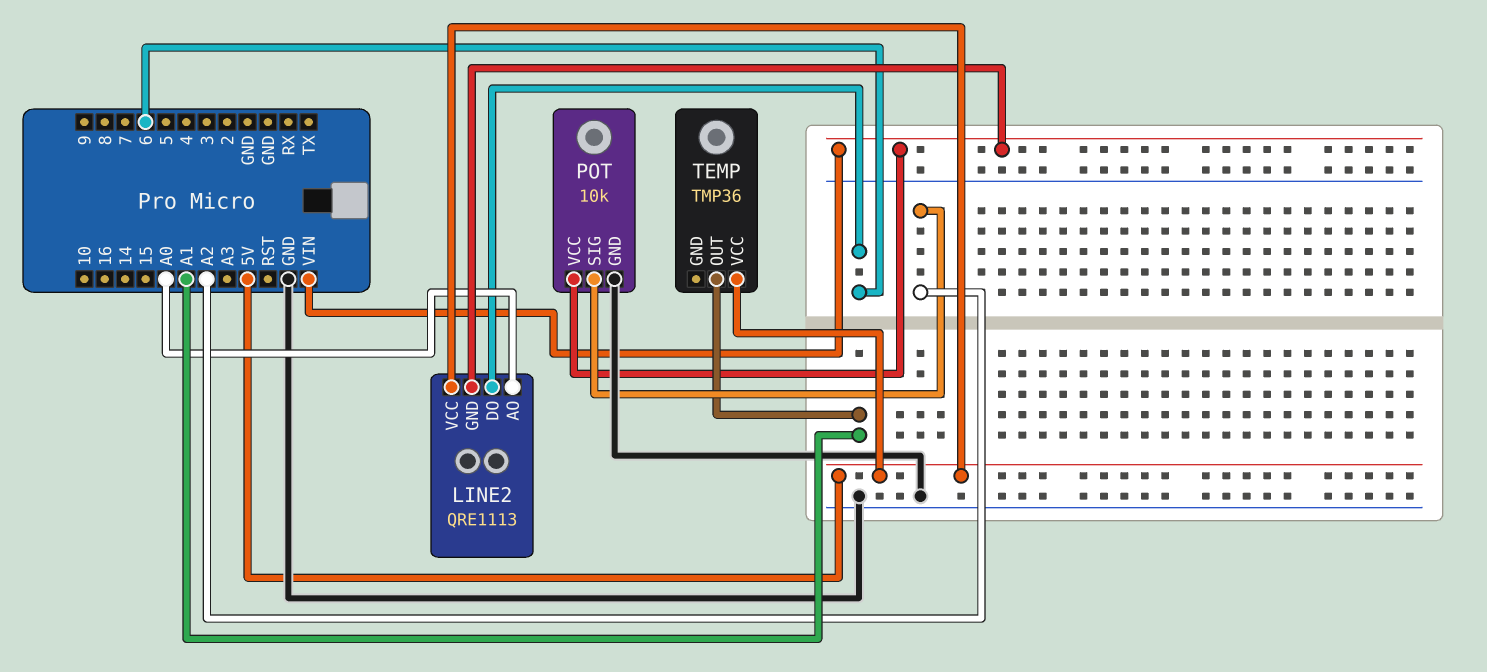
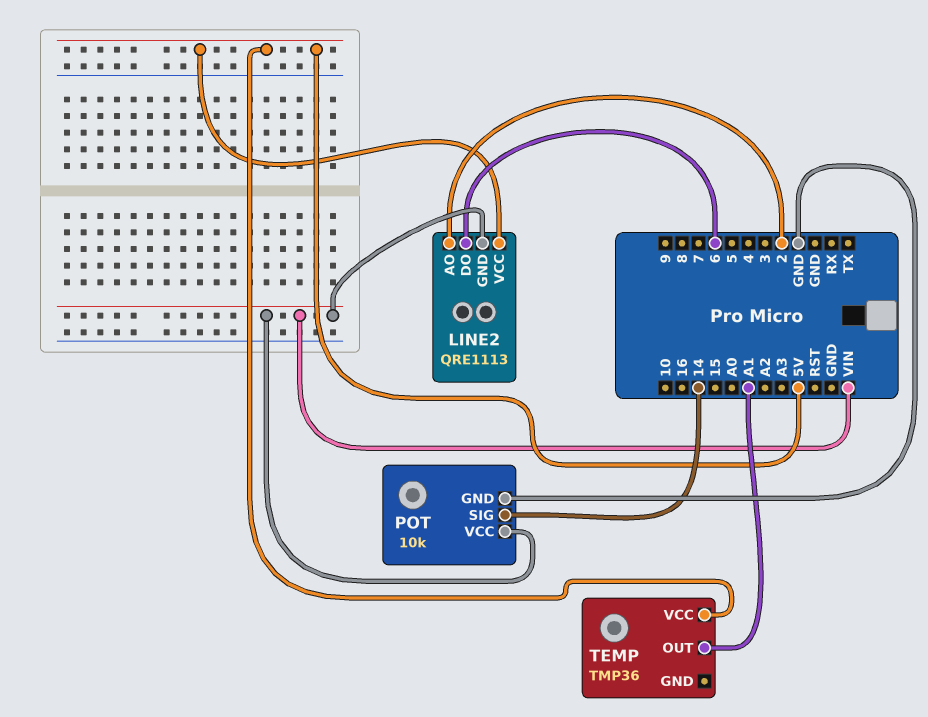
LINE2 pin AO: A0 -> 2
POT pin SIG: A2 -> 14

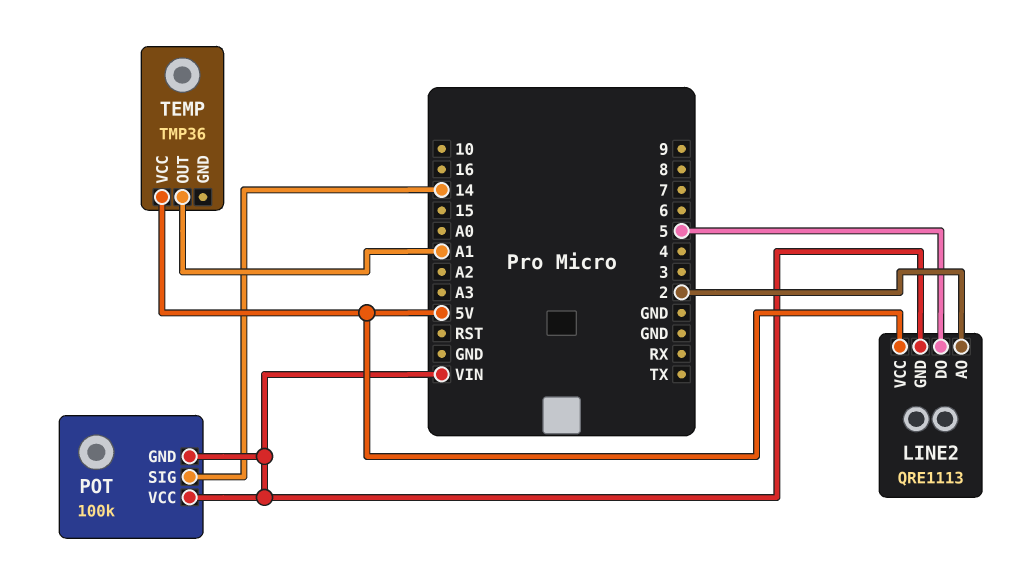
LINE2 pin DO: 6 -> 5
POT: 10k -> 100k
POT pin GND: GND -> VIN

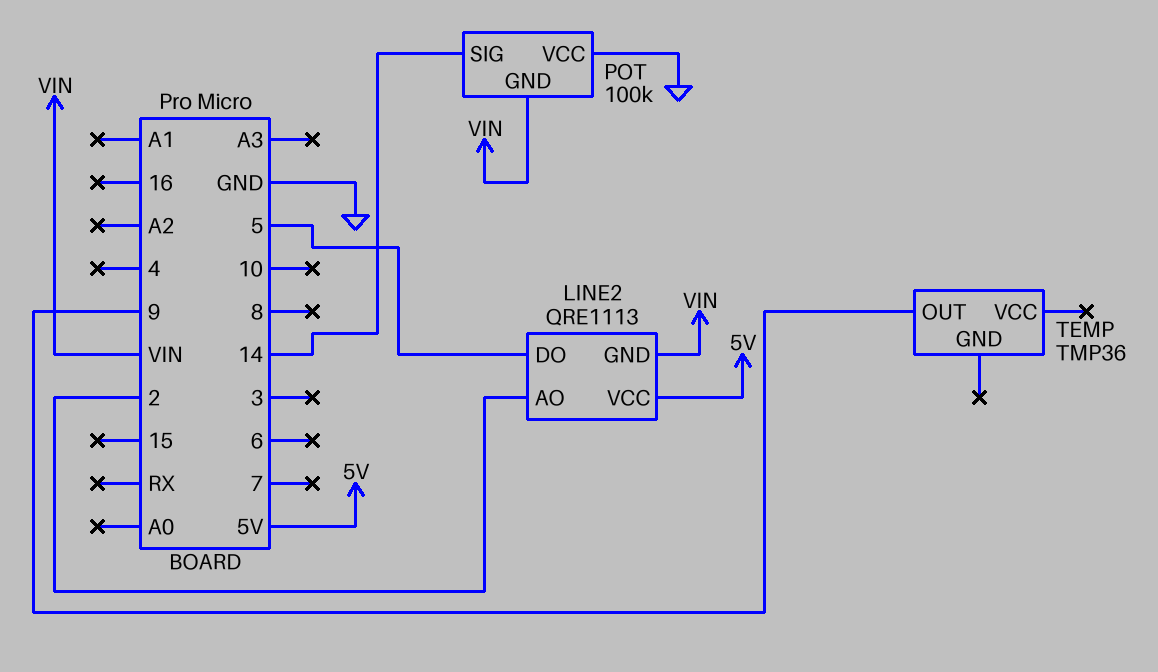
POT pin VCC: VIN -> GND
TEMP pin OUT: A1 -> 9
TEMP pin VCC: 5V -> none

